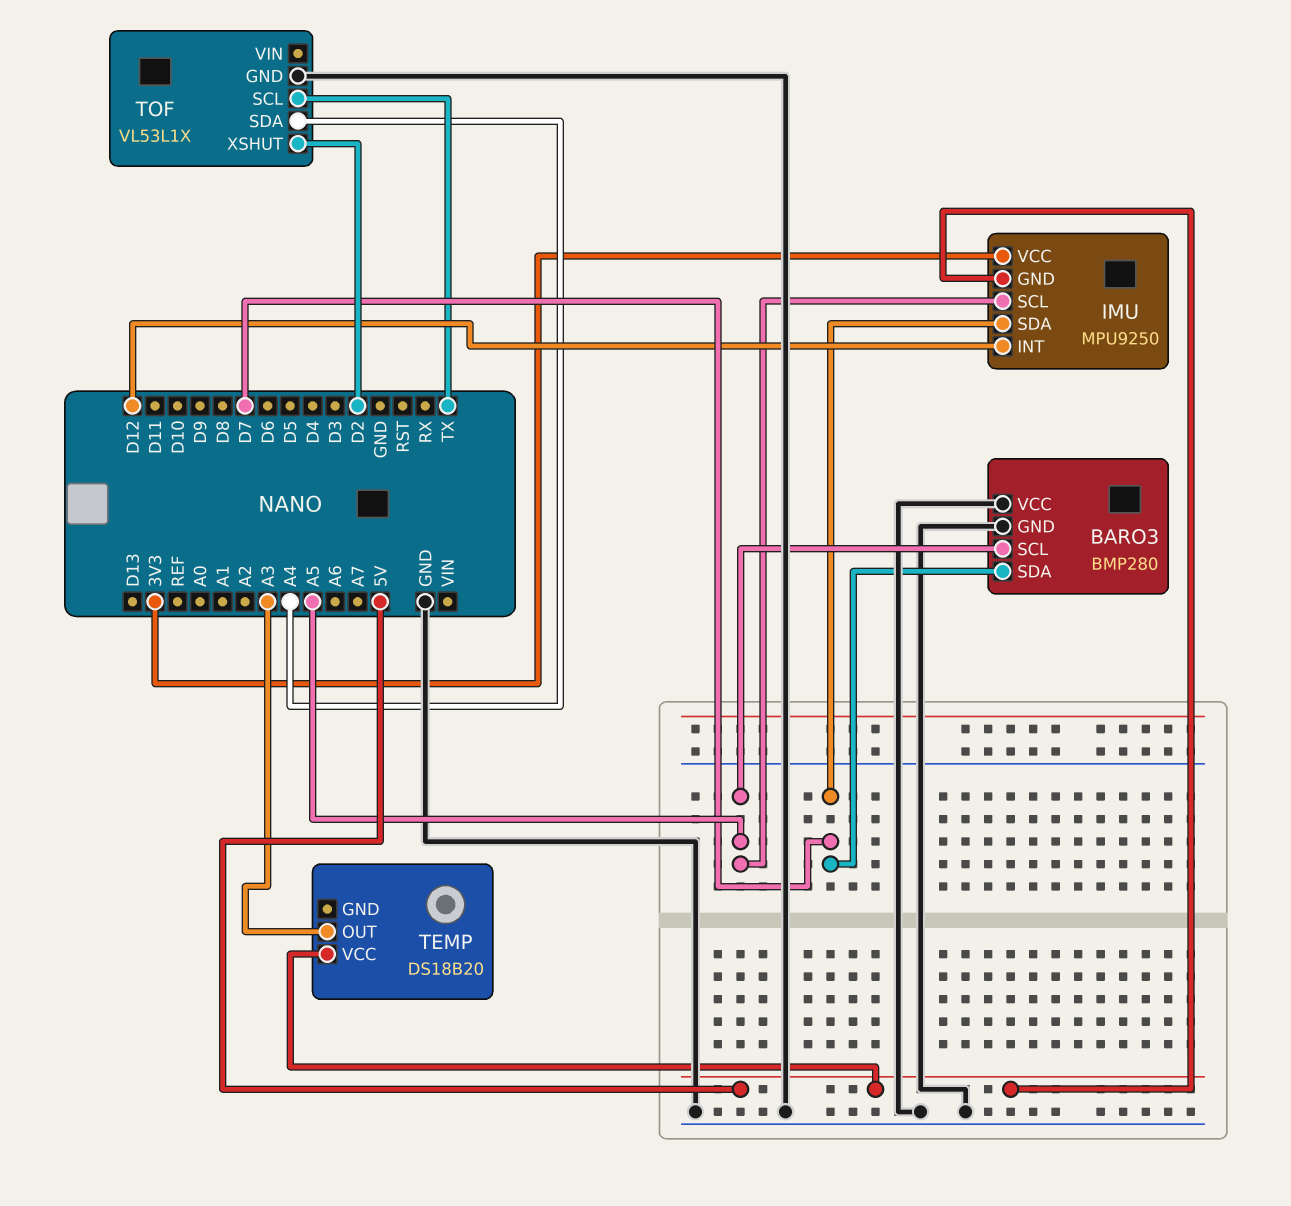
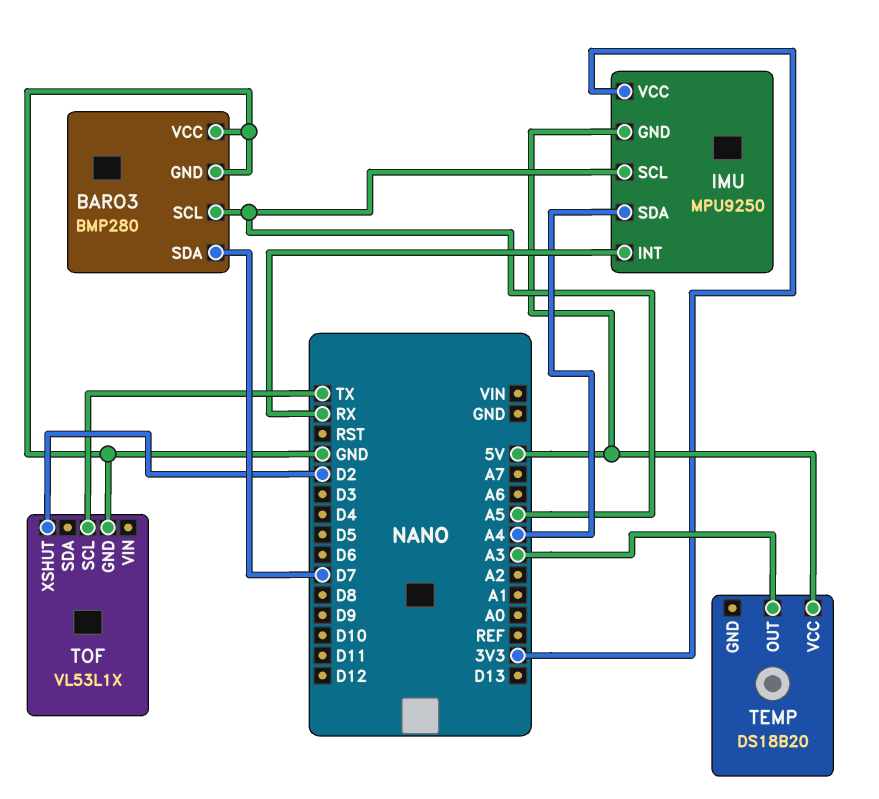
IMU pin INT: D12 -> RX
IMU pin SDA: D7 -> A4
TOF pin SDA: A4 -> none

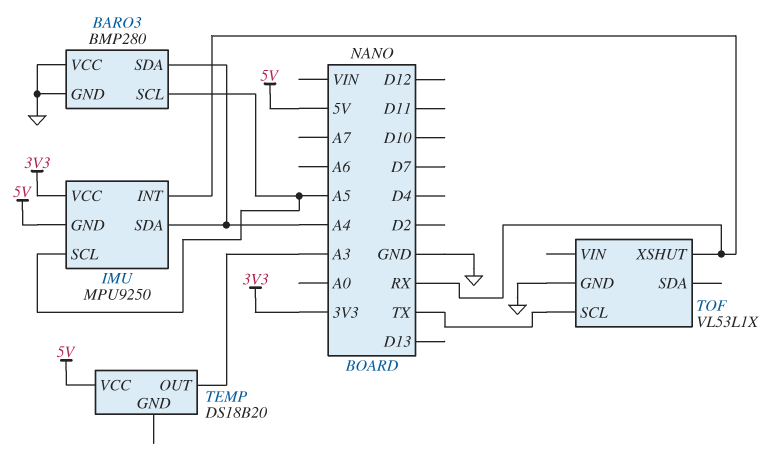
BARO3 pin SDA: D7 -> A4
TOF pin XSHUT: D2 -> RX

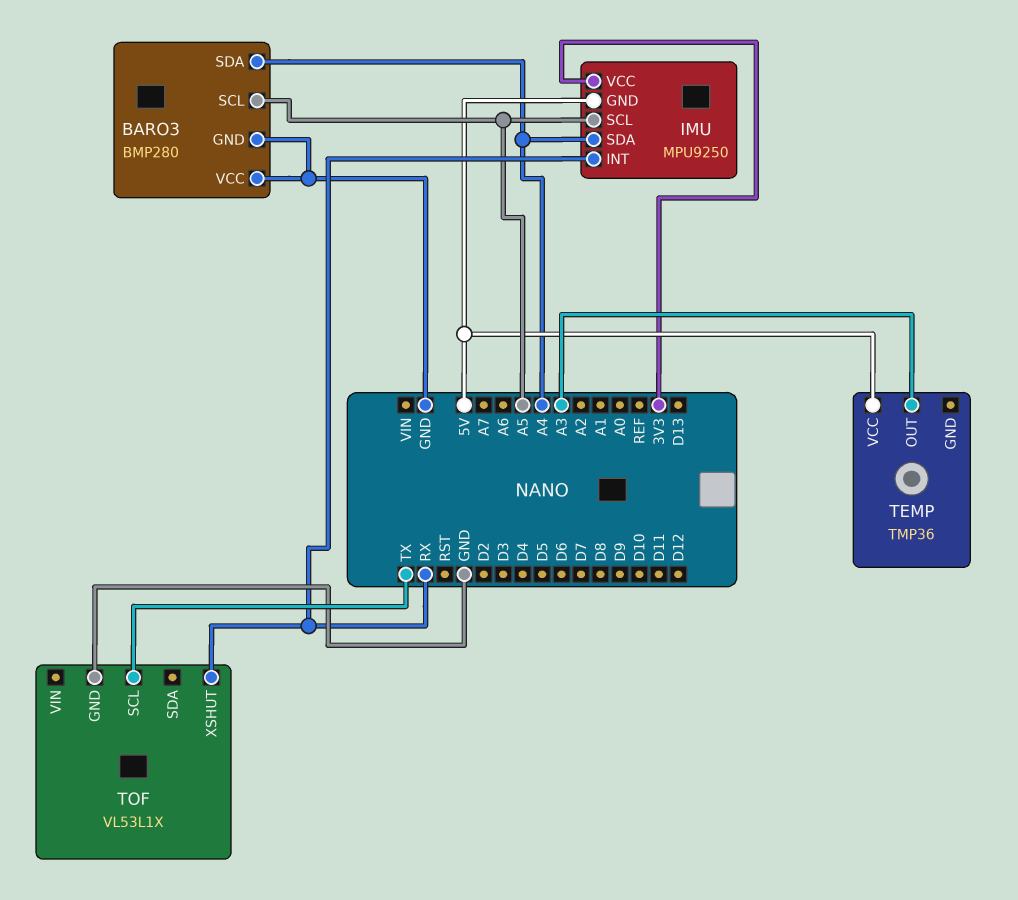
TEMP: DS18B20 -> TMP36

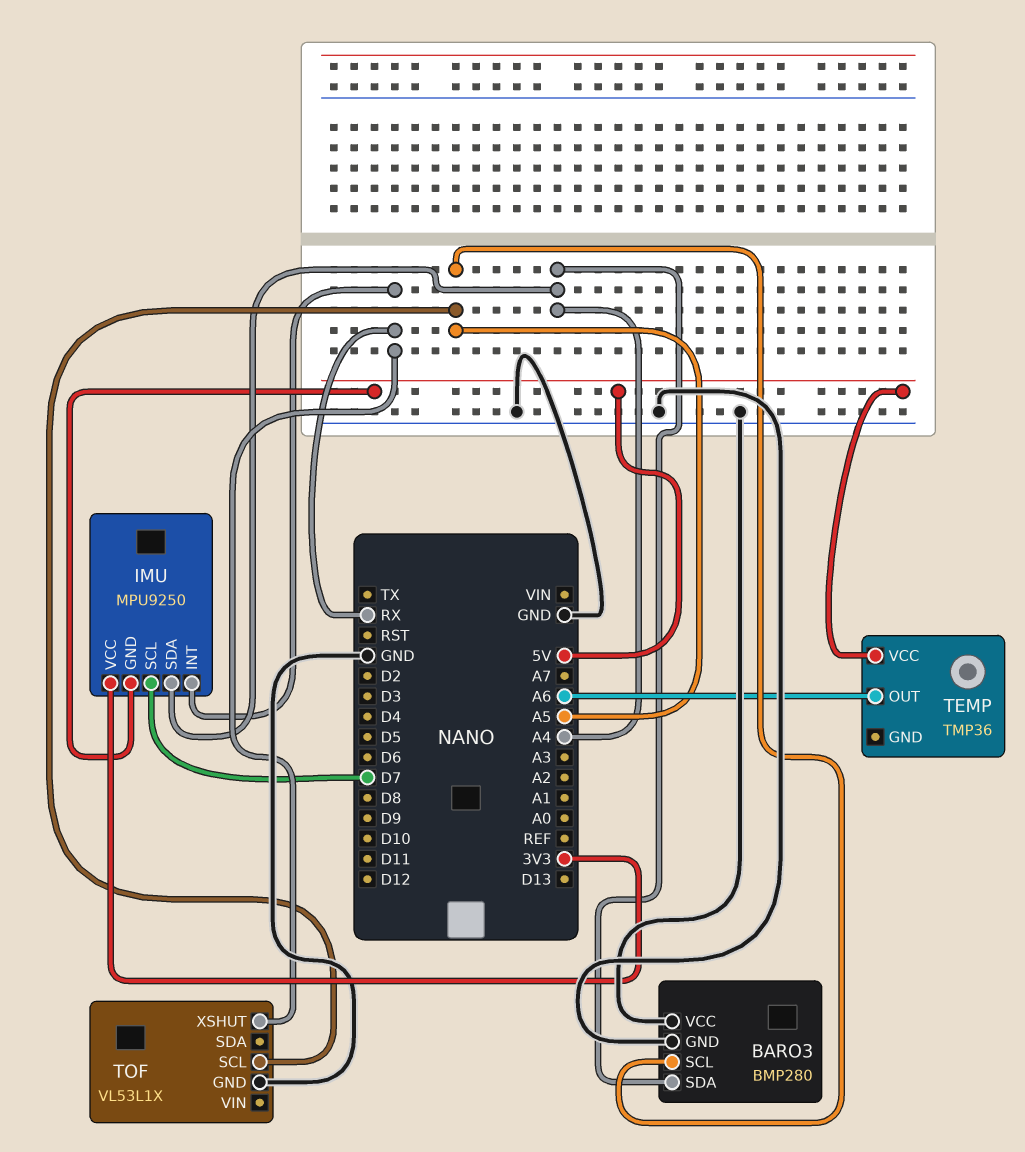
IMU pin SCL: A5 -> D7
TEMP pin OUT: A3 -> A6
TOF pin SCL: TX -> A5

